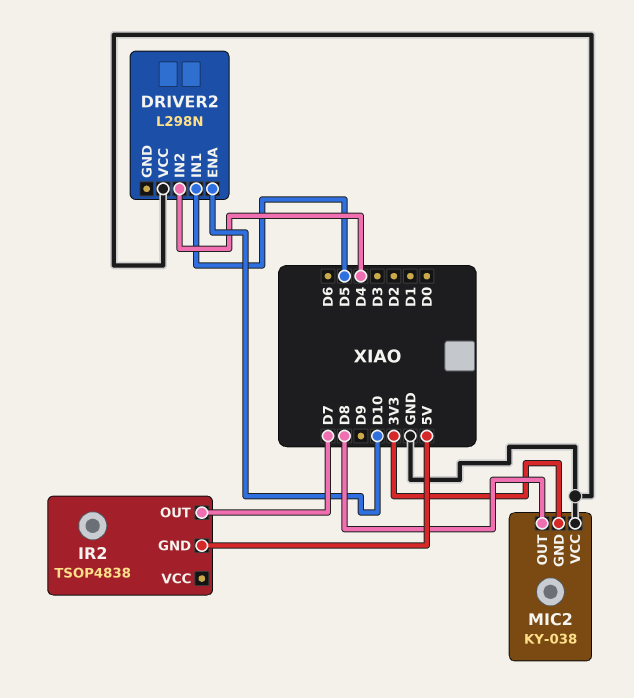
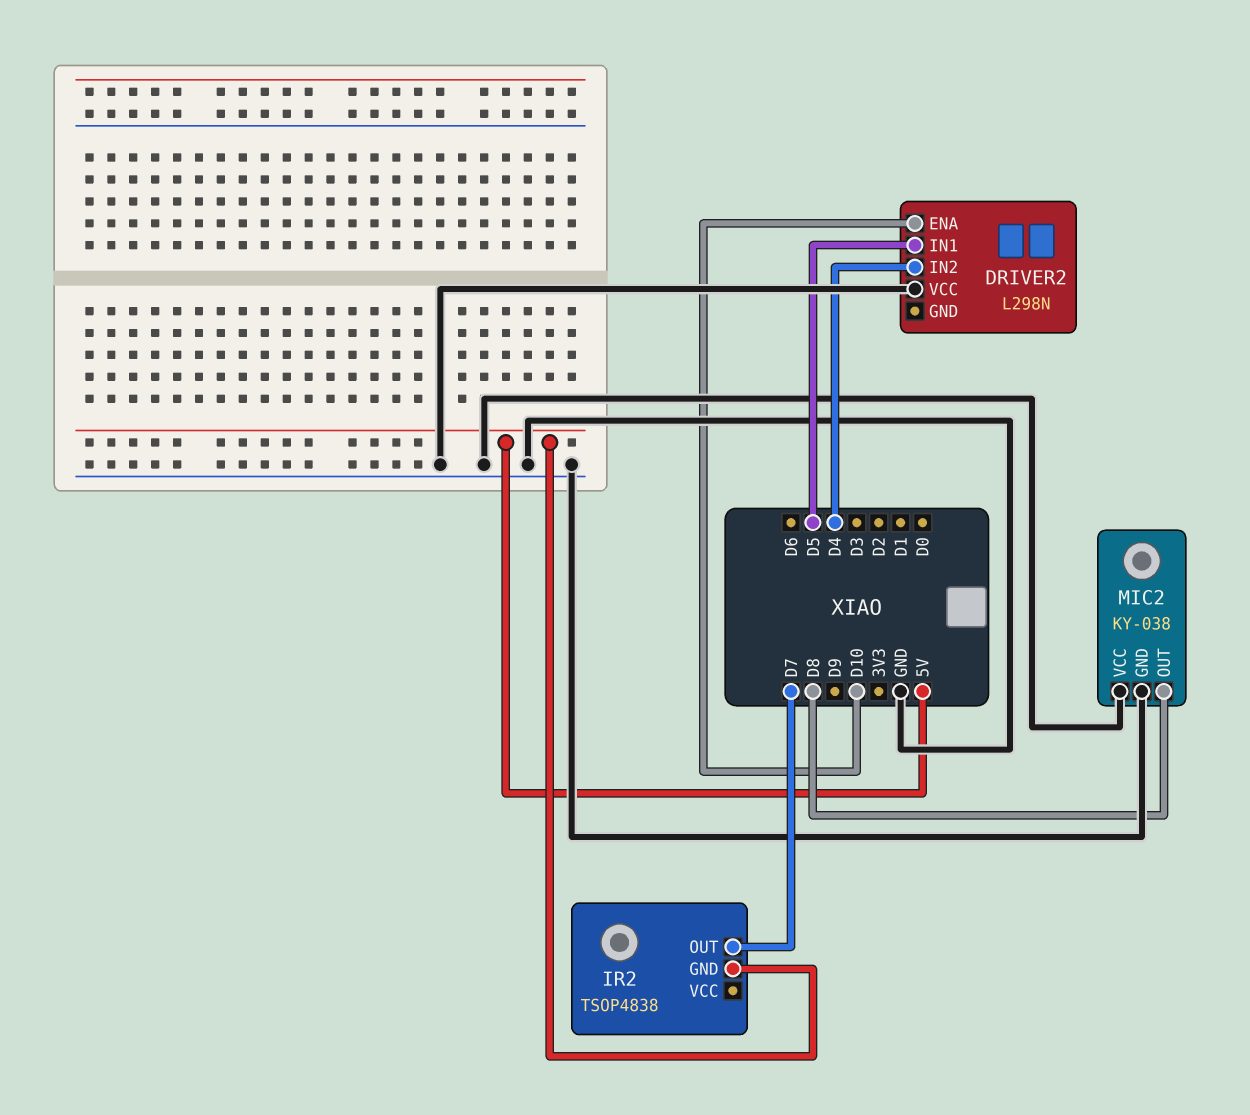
MIC2 pin GND: 3V3 -> GND

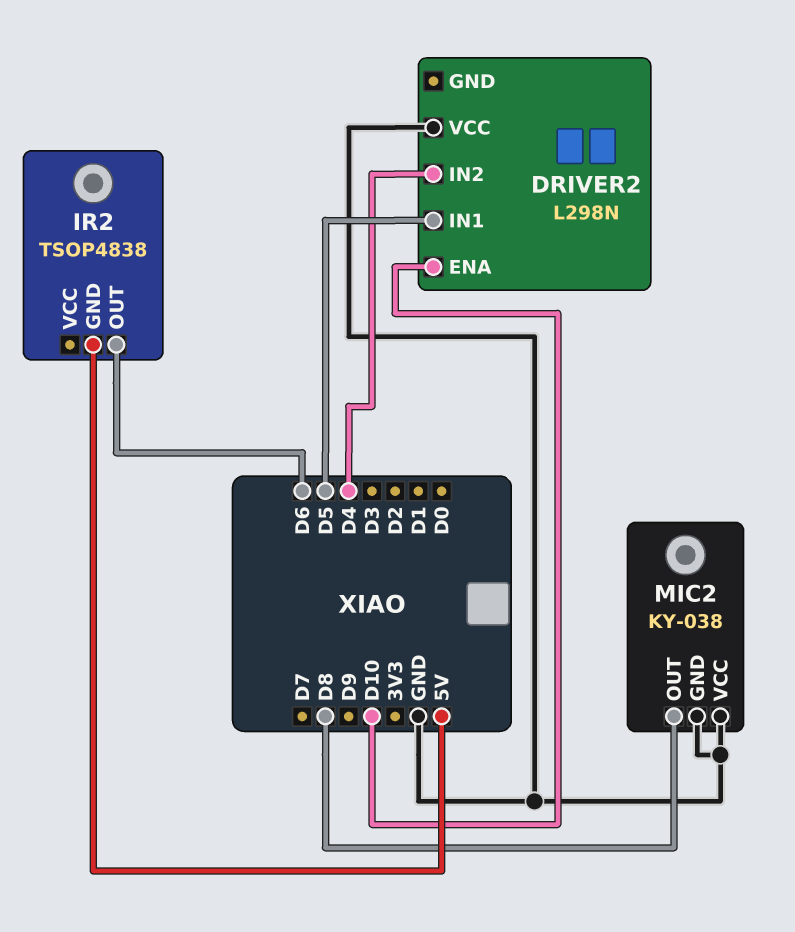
IR2 pin OUT: D7 -> D6

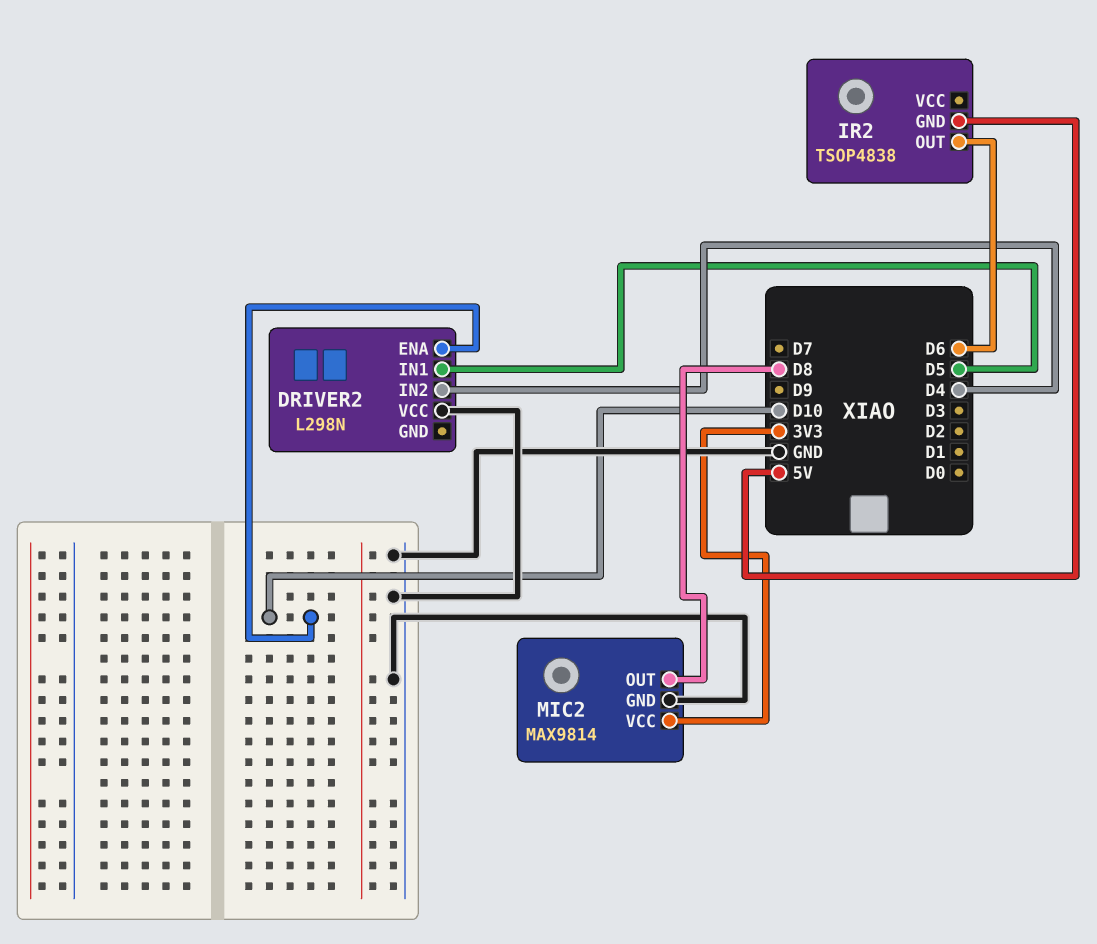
MIC2: KY-038 -> MAX9814
MIC2 pin VCC: GND -> 3V3

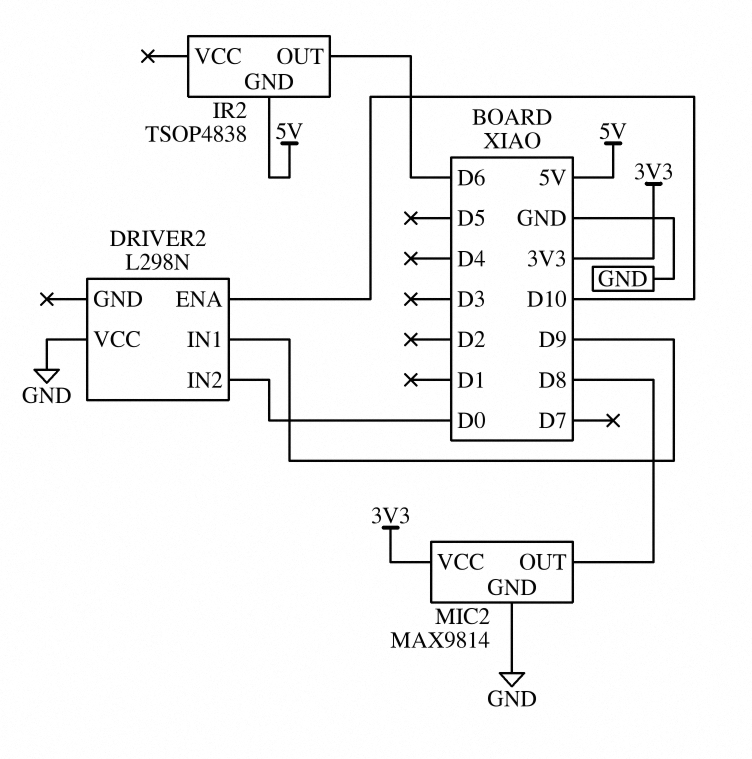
DRIVER2 pin IN1: D5 -> D9
DRIVER2 pin IN2: D4 -> D0

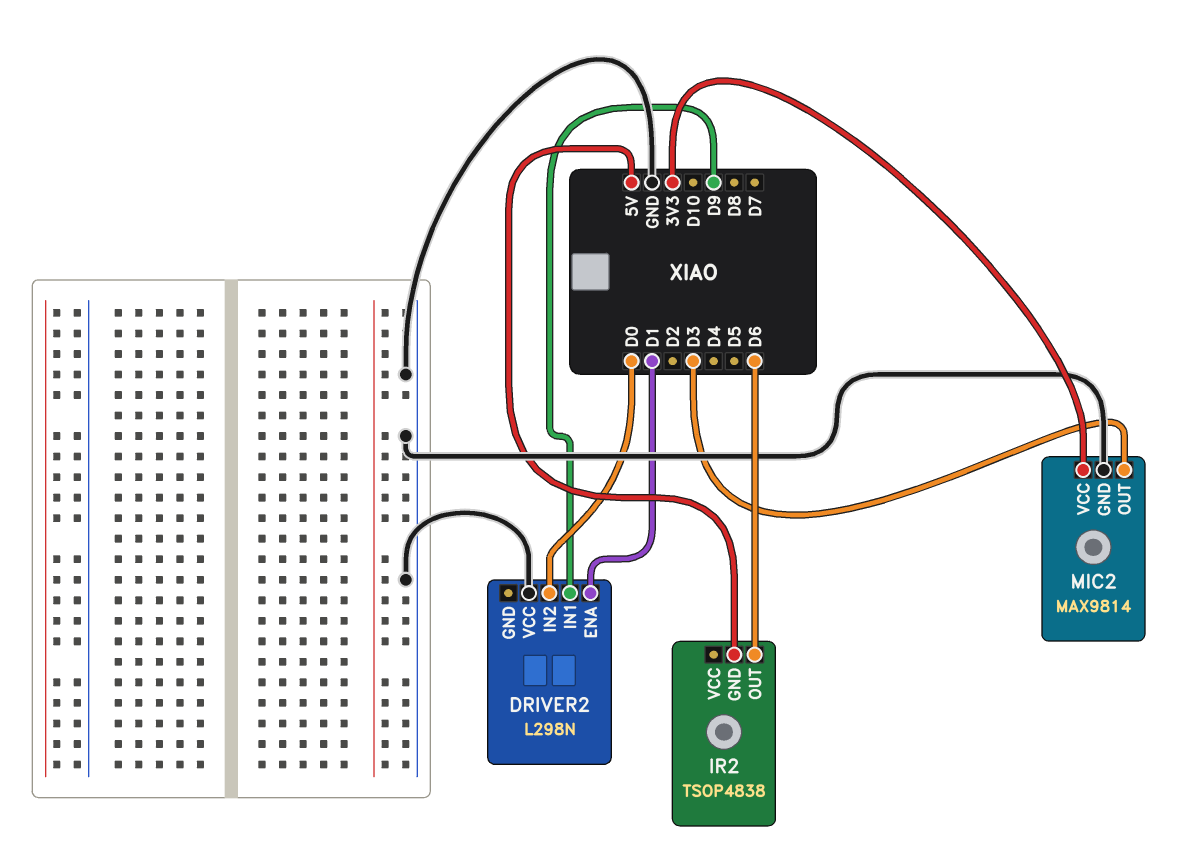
DRIVER2 pin ENA: D10 -> D1
MIC2 pin OUT: D8 -> D3

